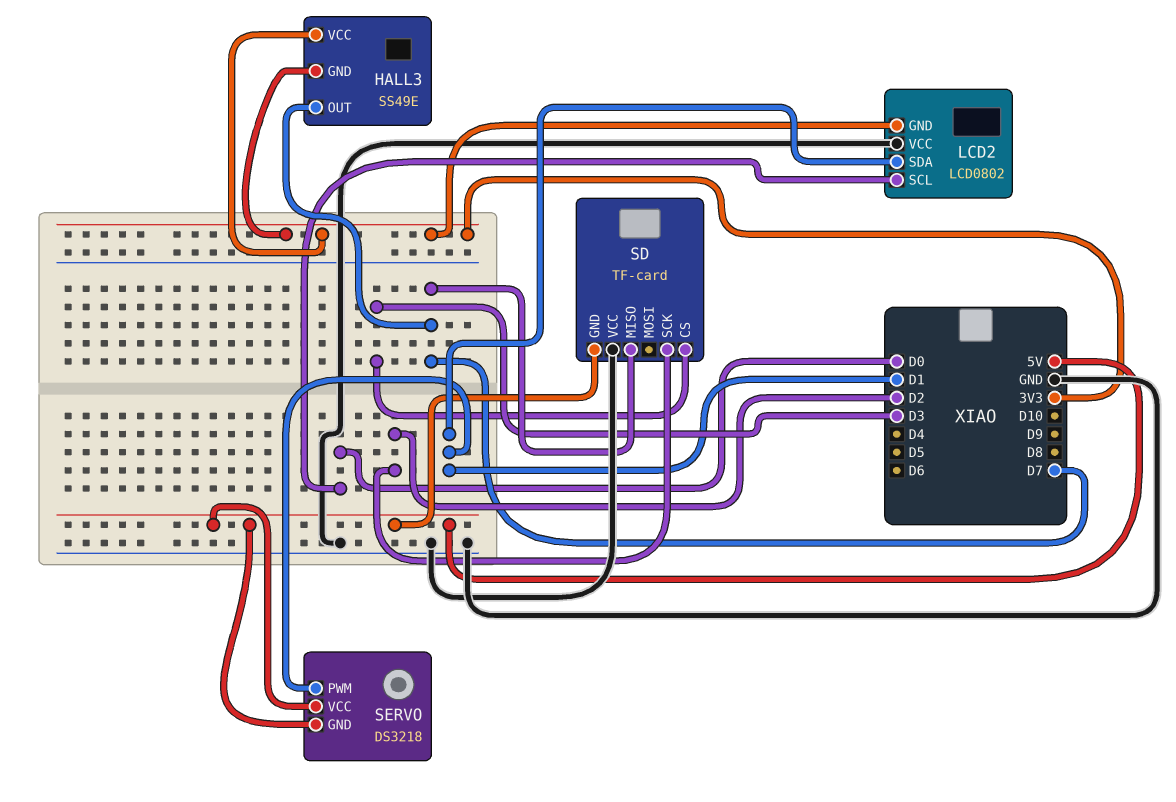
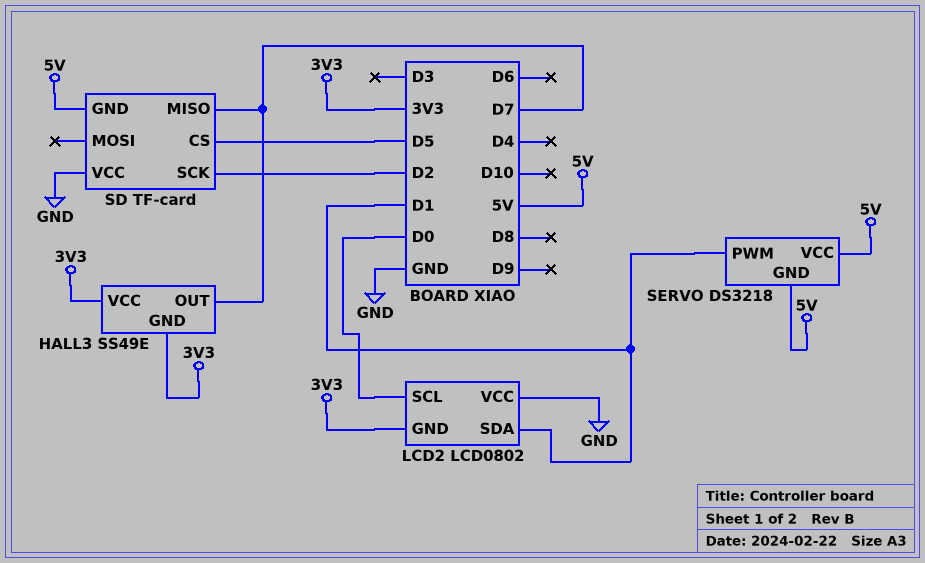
SD pin CS: D3 -> D5

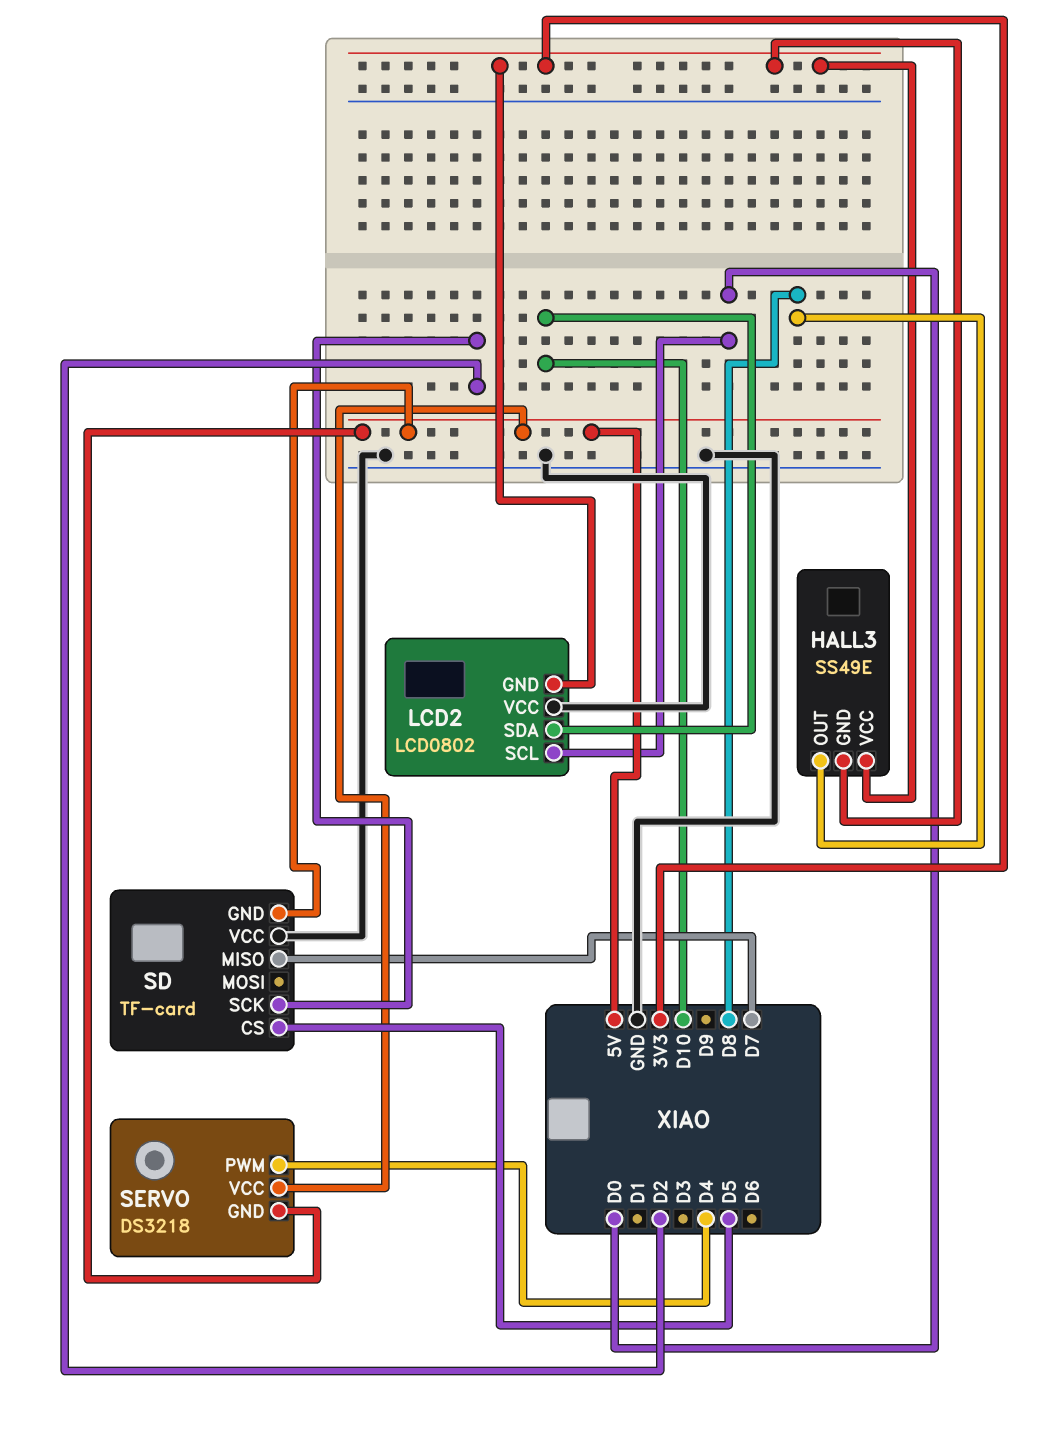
HALL3 pin OUT: D7 -> D8
LCD2 pin SDA: D1 -> D10
SERVO pin PWM: D1 -> D4

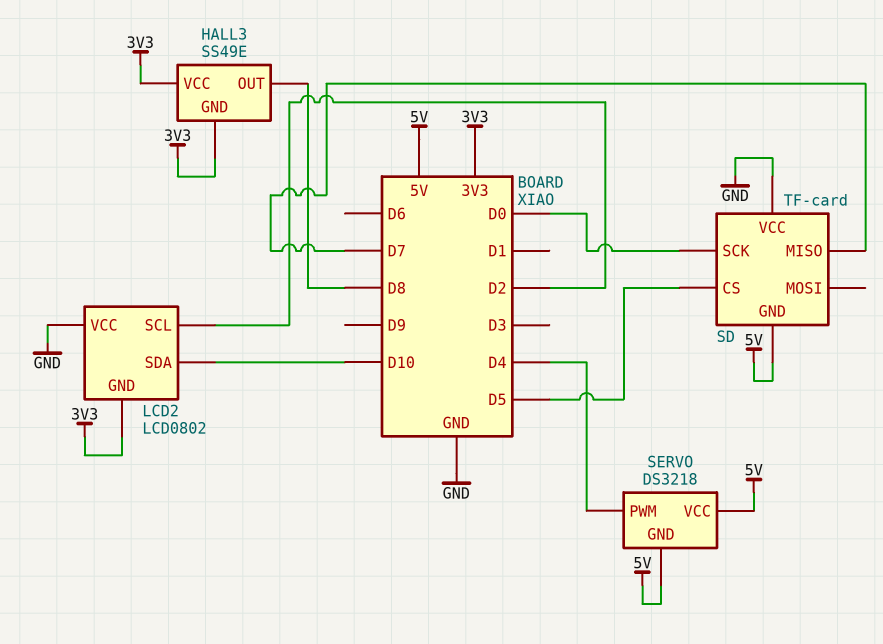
LCD2 pin SCL: D0 -> D2
SD pin SCK: D2 -> D0

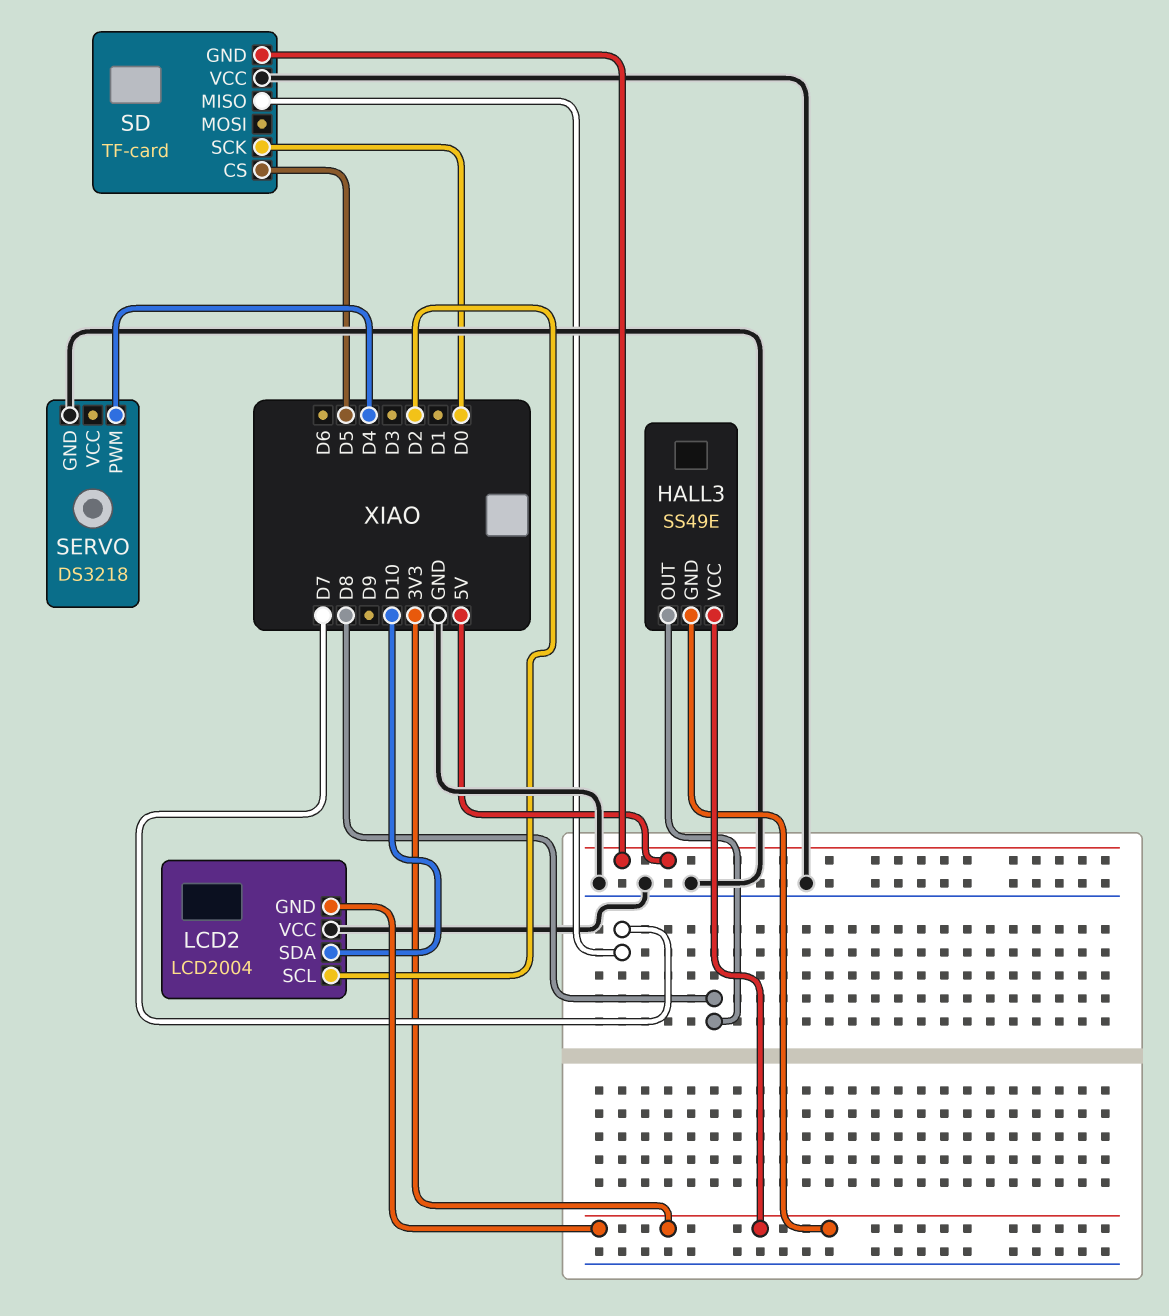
LCD2: LCD0802 -> LCD2004
SERVO pin GND: 5V -> GND
SERVO pin VCC: 5V -> none

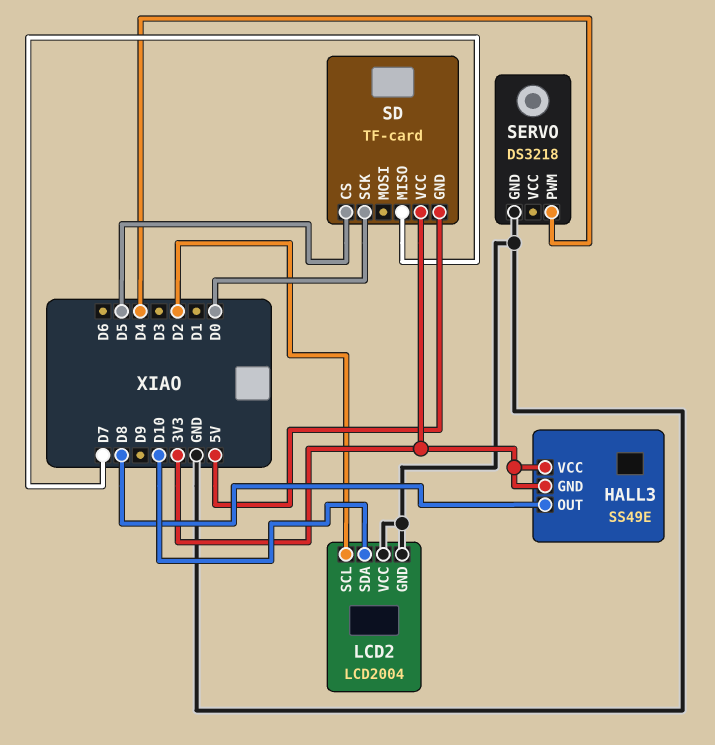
LCD2 pin GND: 3V3 -> GND
SD pin VCC: GND -> 3V3

